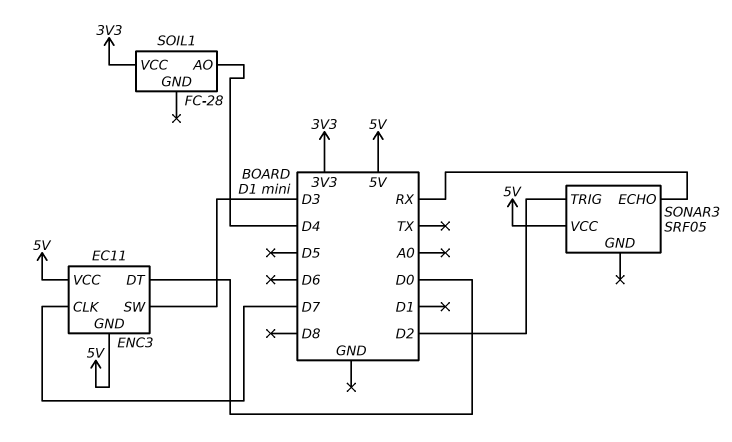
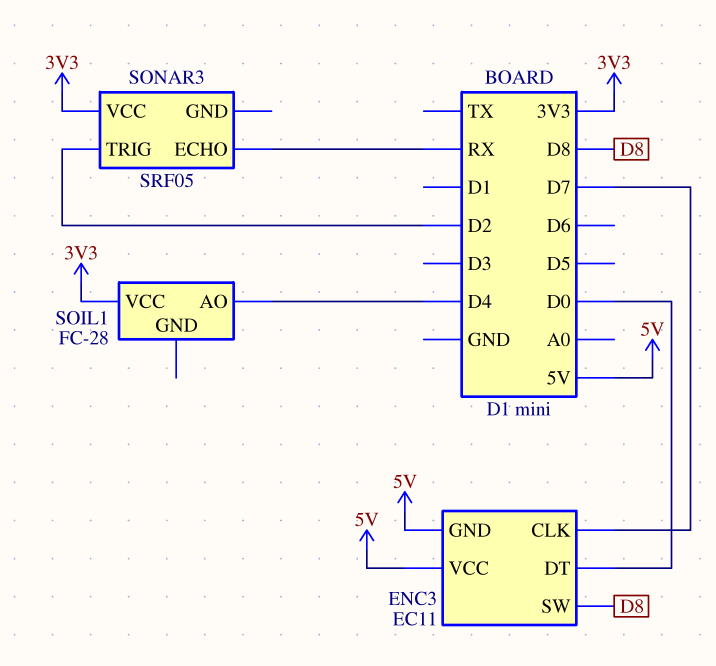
ENC3 pin SW: D3 -> D8
SONAR3 pin VCC: 5V -> 3V3

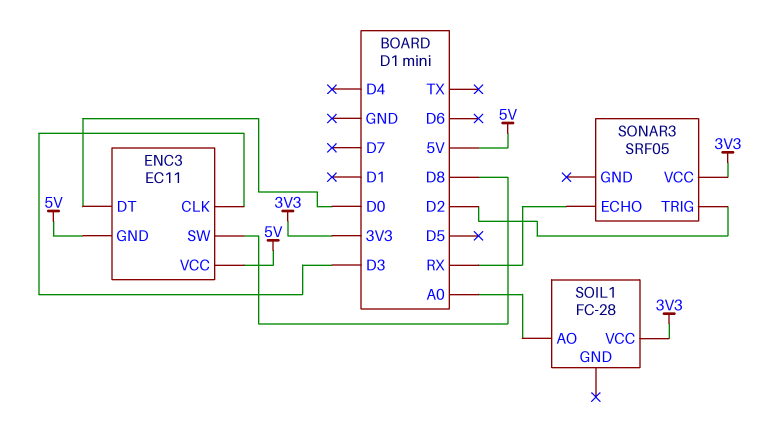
ENC3 pin CLK: D7 -> D3
SOIL1 pin AO: D4 -> A0

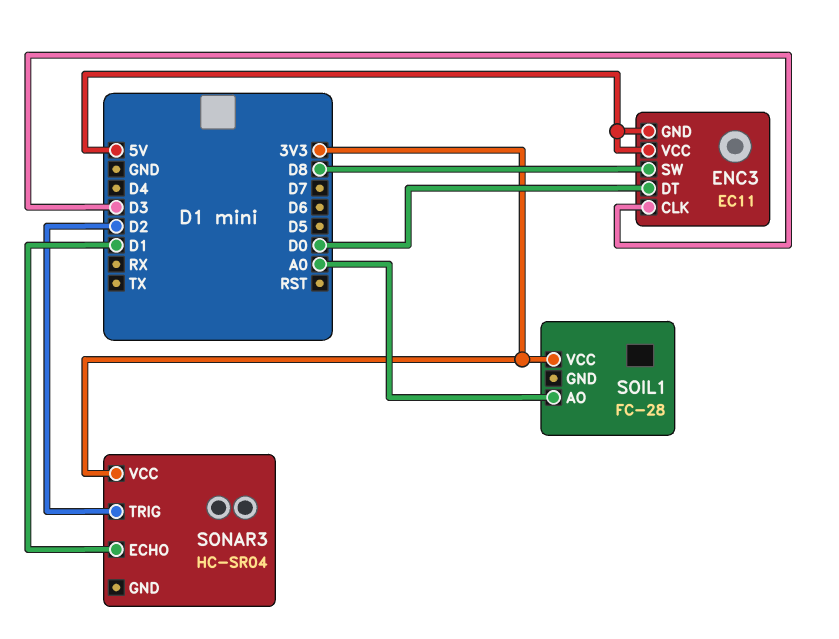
SONAR3: SRF05 -> HC-SR04
SONAR3 pin ECHO: RX -> D1

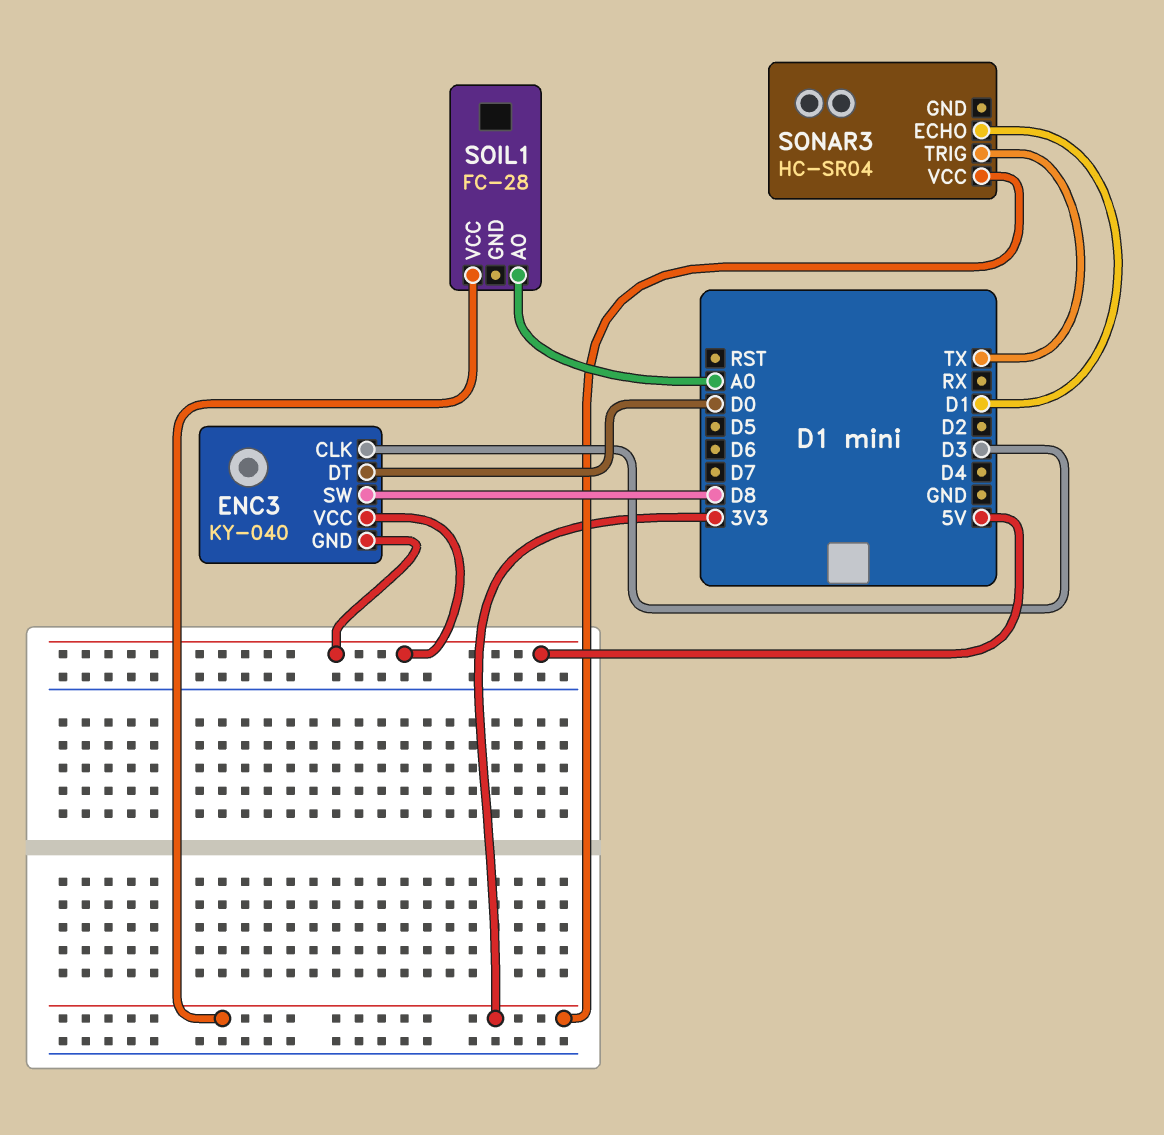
ENC3: EC11 -> KY-040
SONAR3 pin TRIG: D2 -> TX

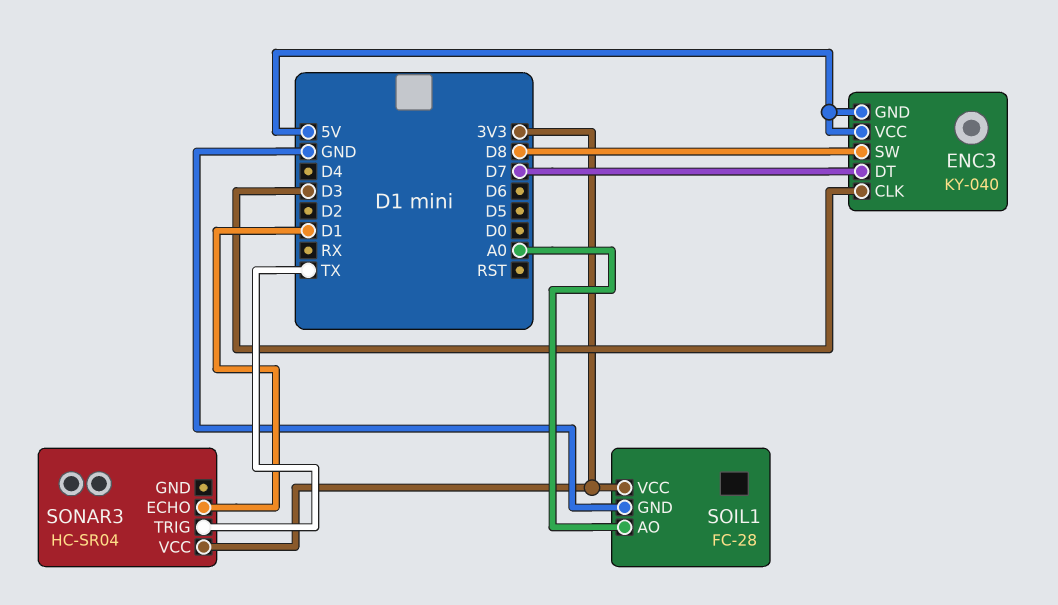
ENC3 pin DT: D0 -> D7
SOIL1 pin GND: none -> GND

